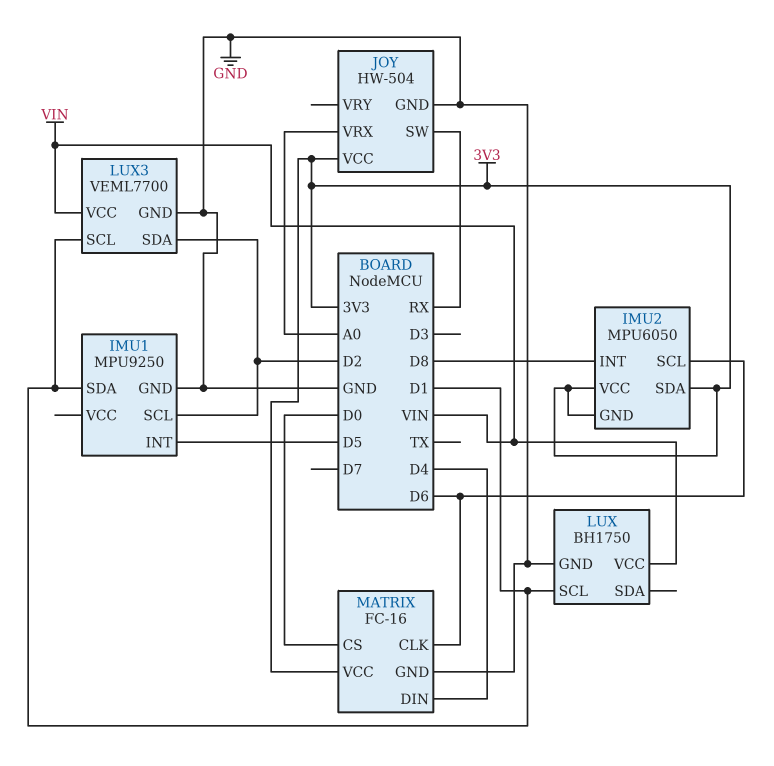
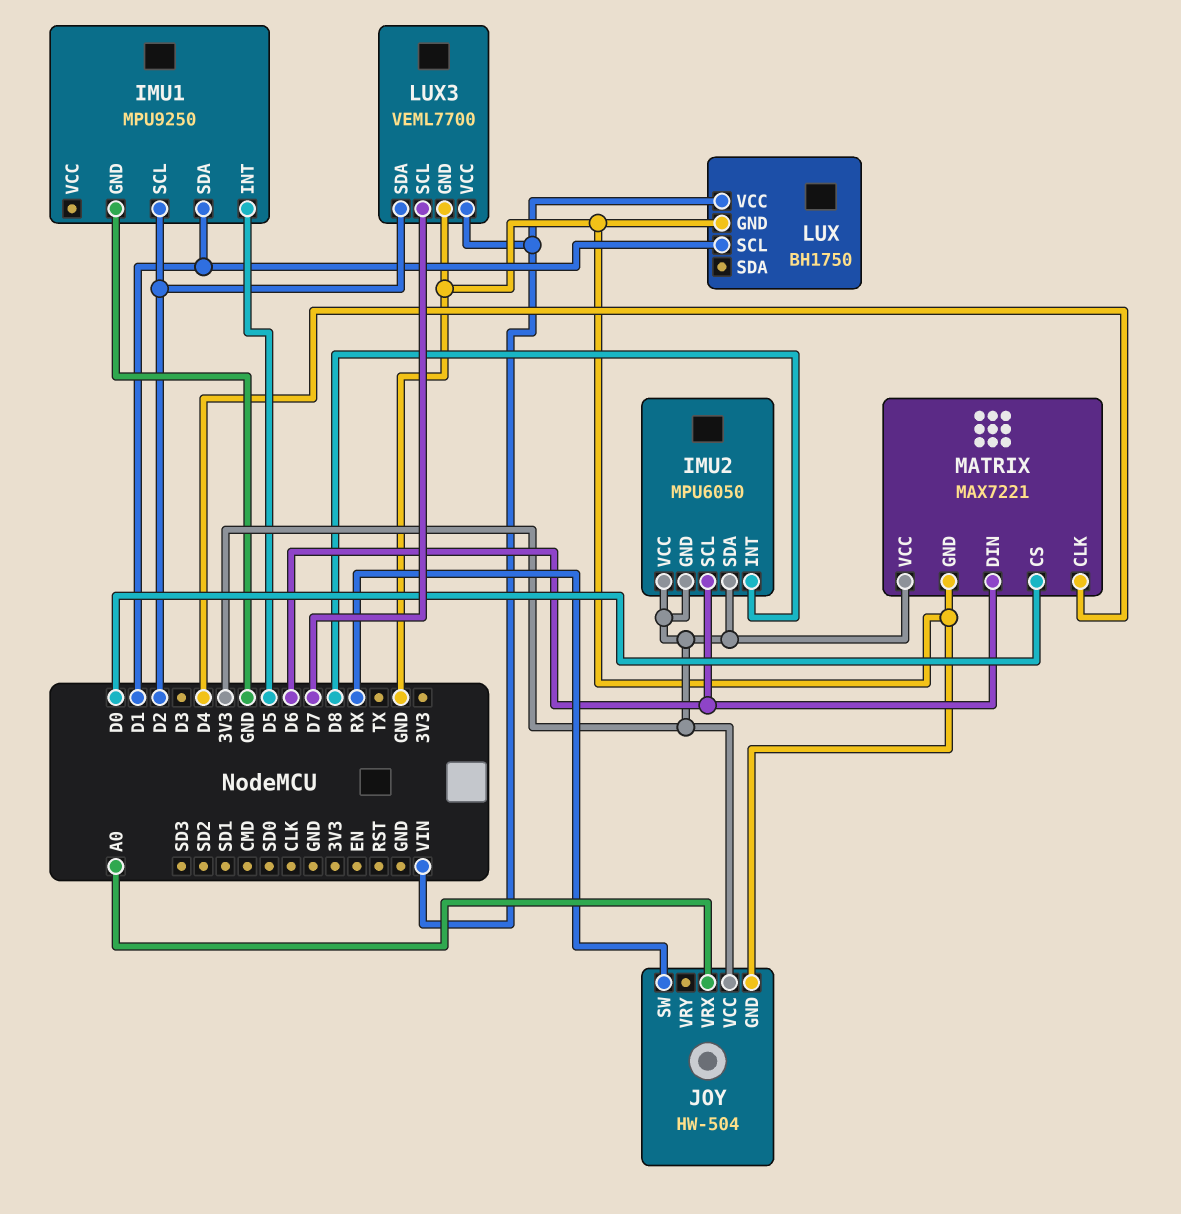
LUX3 pin SCL: D1 -> D7
MATRIX: FC-16 -> MAX7221
MATRIX pin CLK: D6 -> D4
MATRIX pin DIN: D4 -> D6

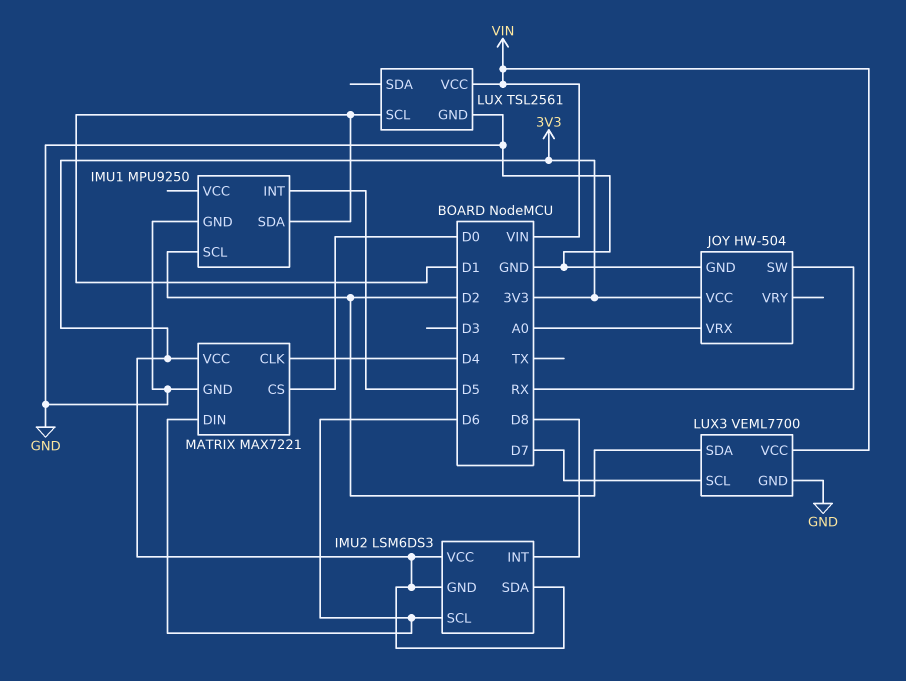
IMU2: MPU6050 -> LSM6DS3
LUX: BH1750 -> TSL2561

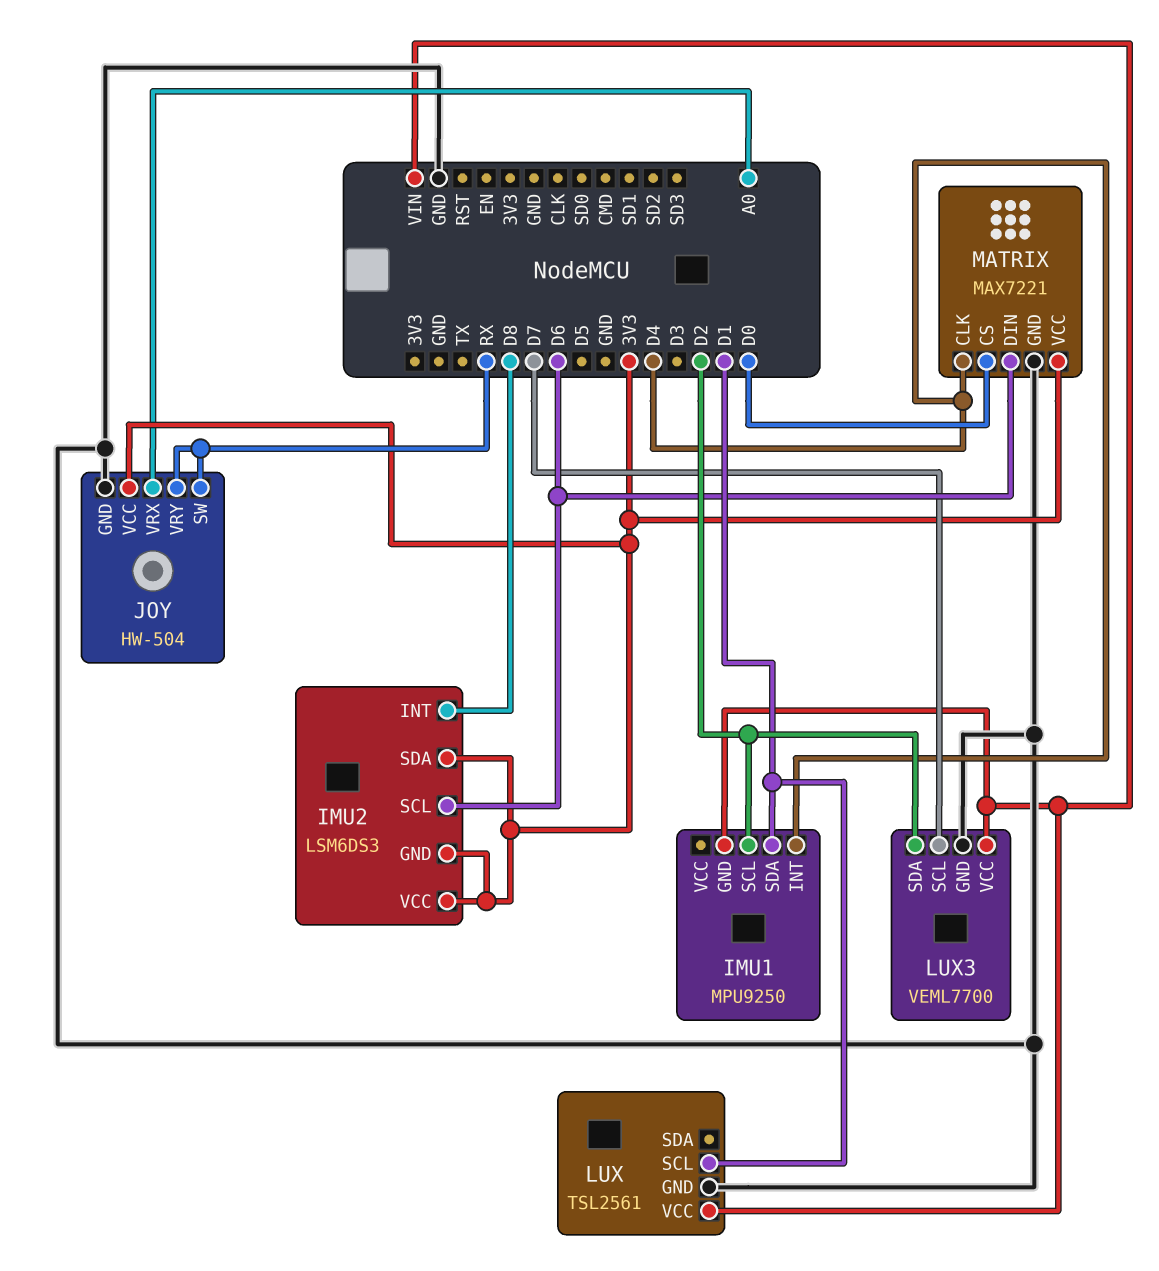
IMU1 pin GND: GND -> VIN
IMU1 pin INT: D5 -> D4
JOY pin VRY: none -> RX

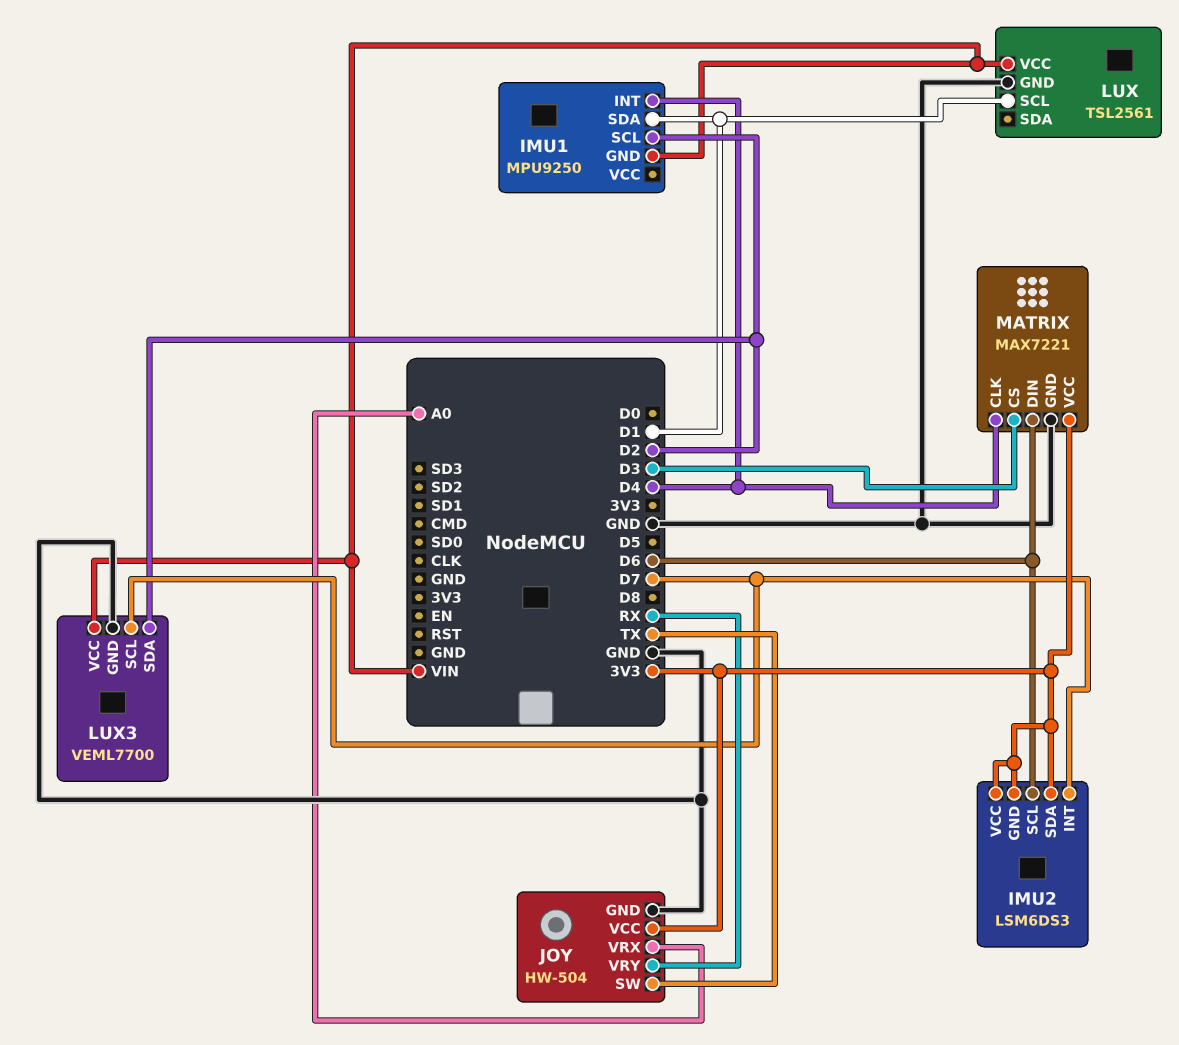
IMU2 pin INT: D8 -> D7
JOY pin SW: RX -> TX
MATRIX pin CS: D0 -> D3

